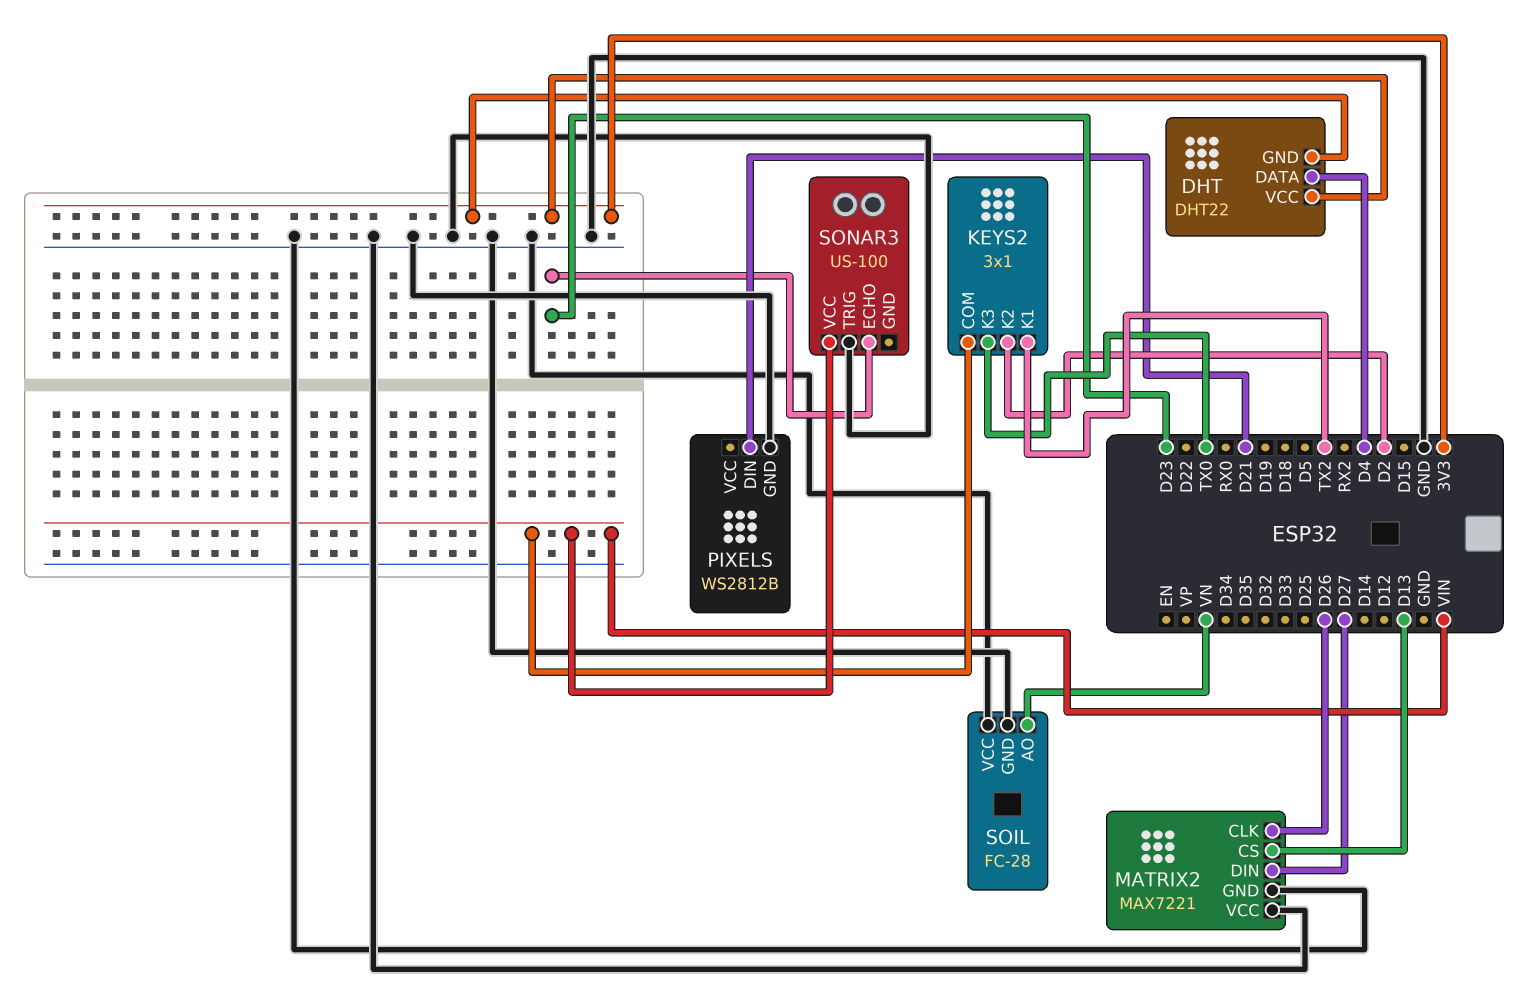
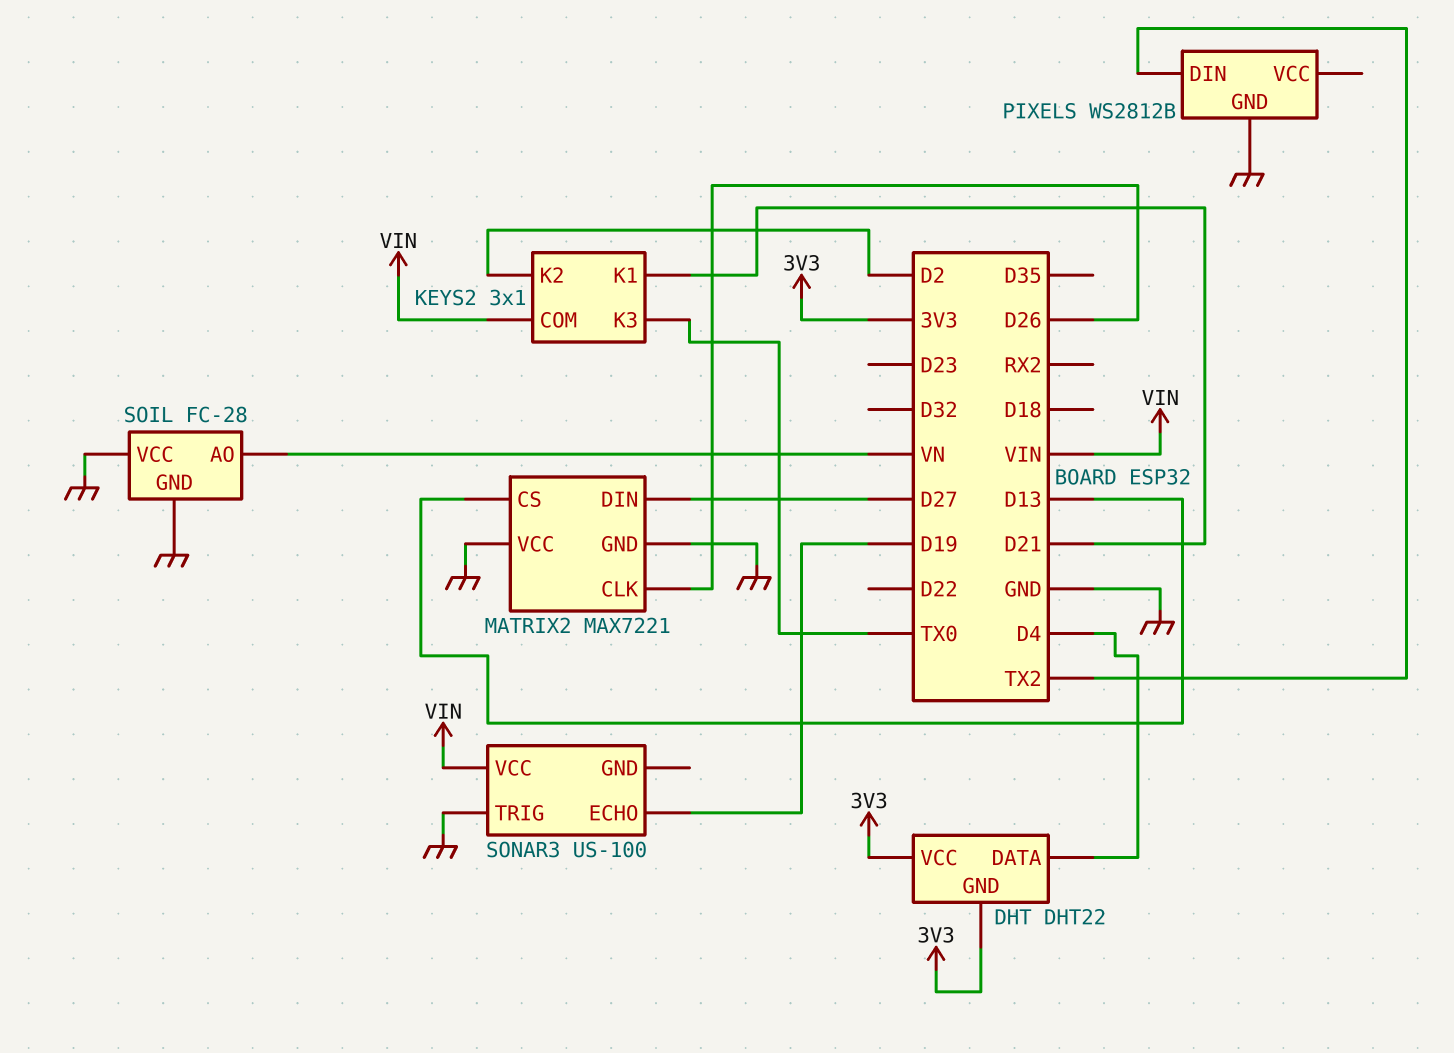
KEYS2 pin K1: TX2 -> D21
PIXELS pin DIN: D21 -> TX2
SONAR3 pin ECHO: D23 -> D19

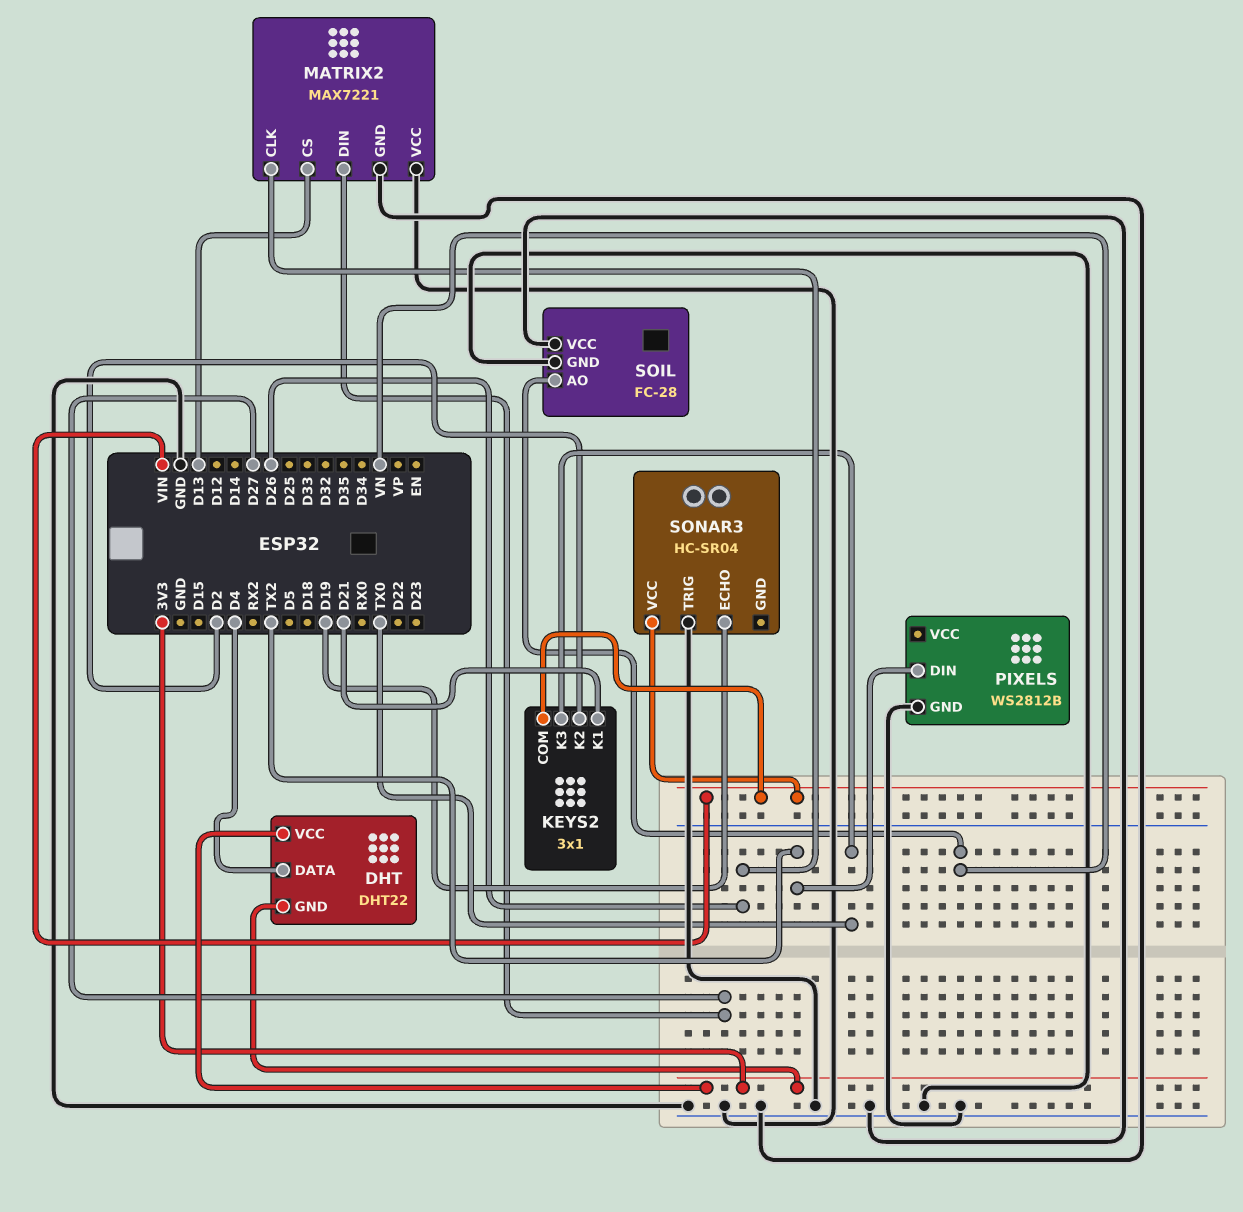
SONAR3: US-100 -> HC-SR04

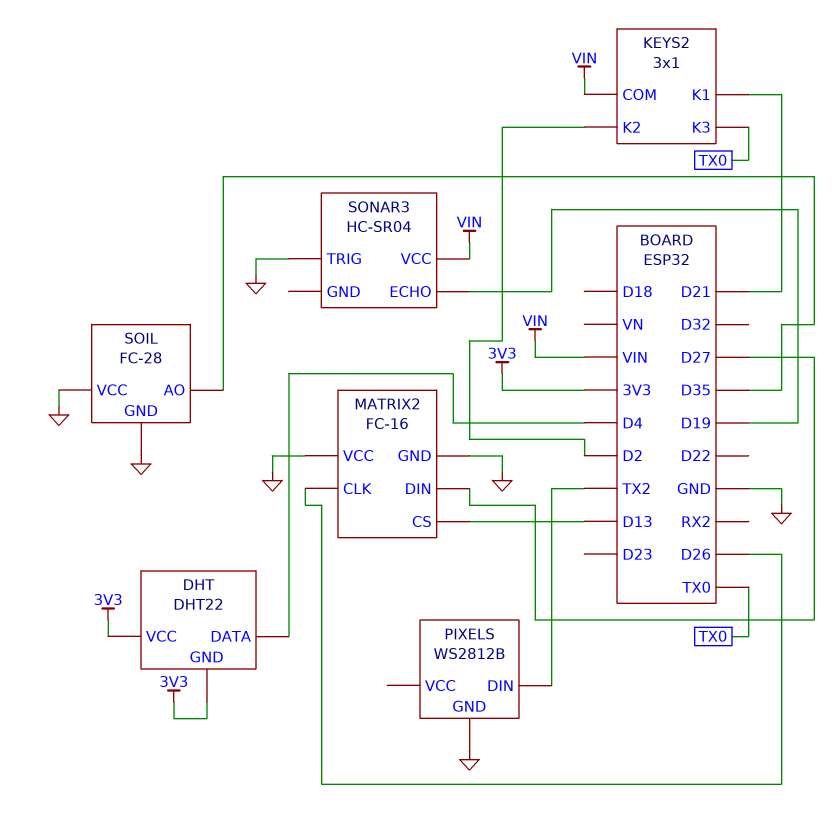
MATRIX2: MAX7221 -> FC-16
SOIL pin AO: VN -> D35

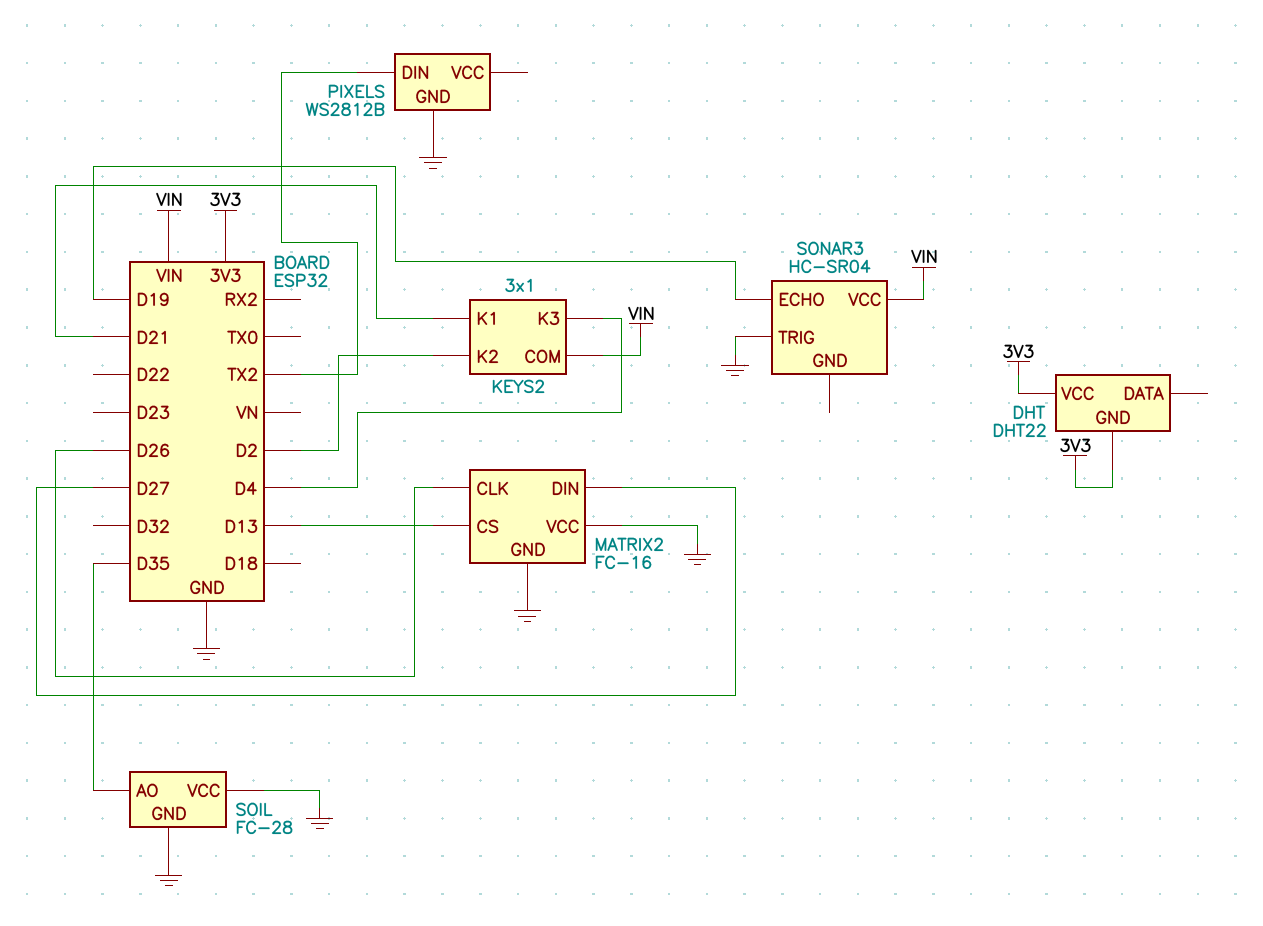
DHT pin DATA: D4 -> none
KEYS2 pin K3: TX0 -> D4

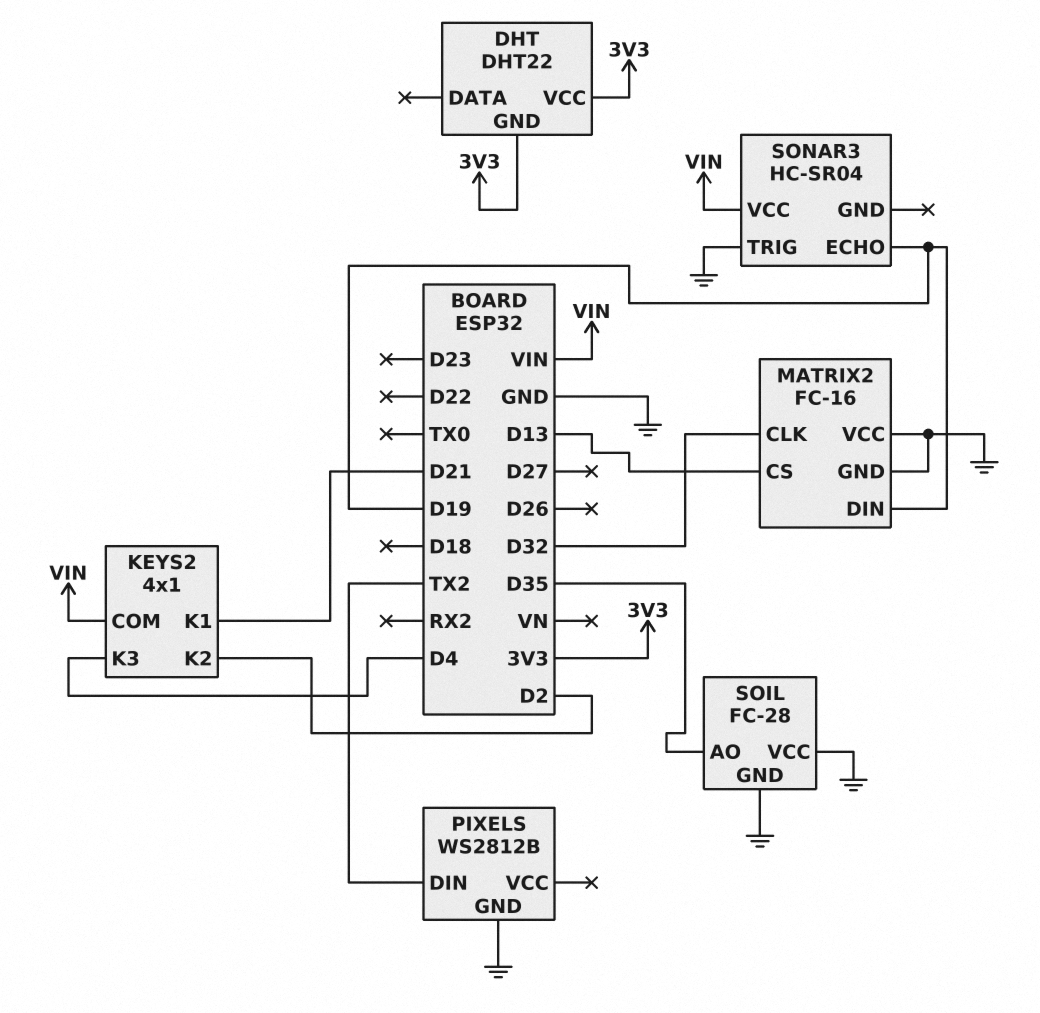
KEYS2: 3x1 -> 4x1
MATRIX2 pin CLK: D26 -> D32
MATRIX2 pin DIN: D27 -> D19

